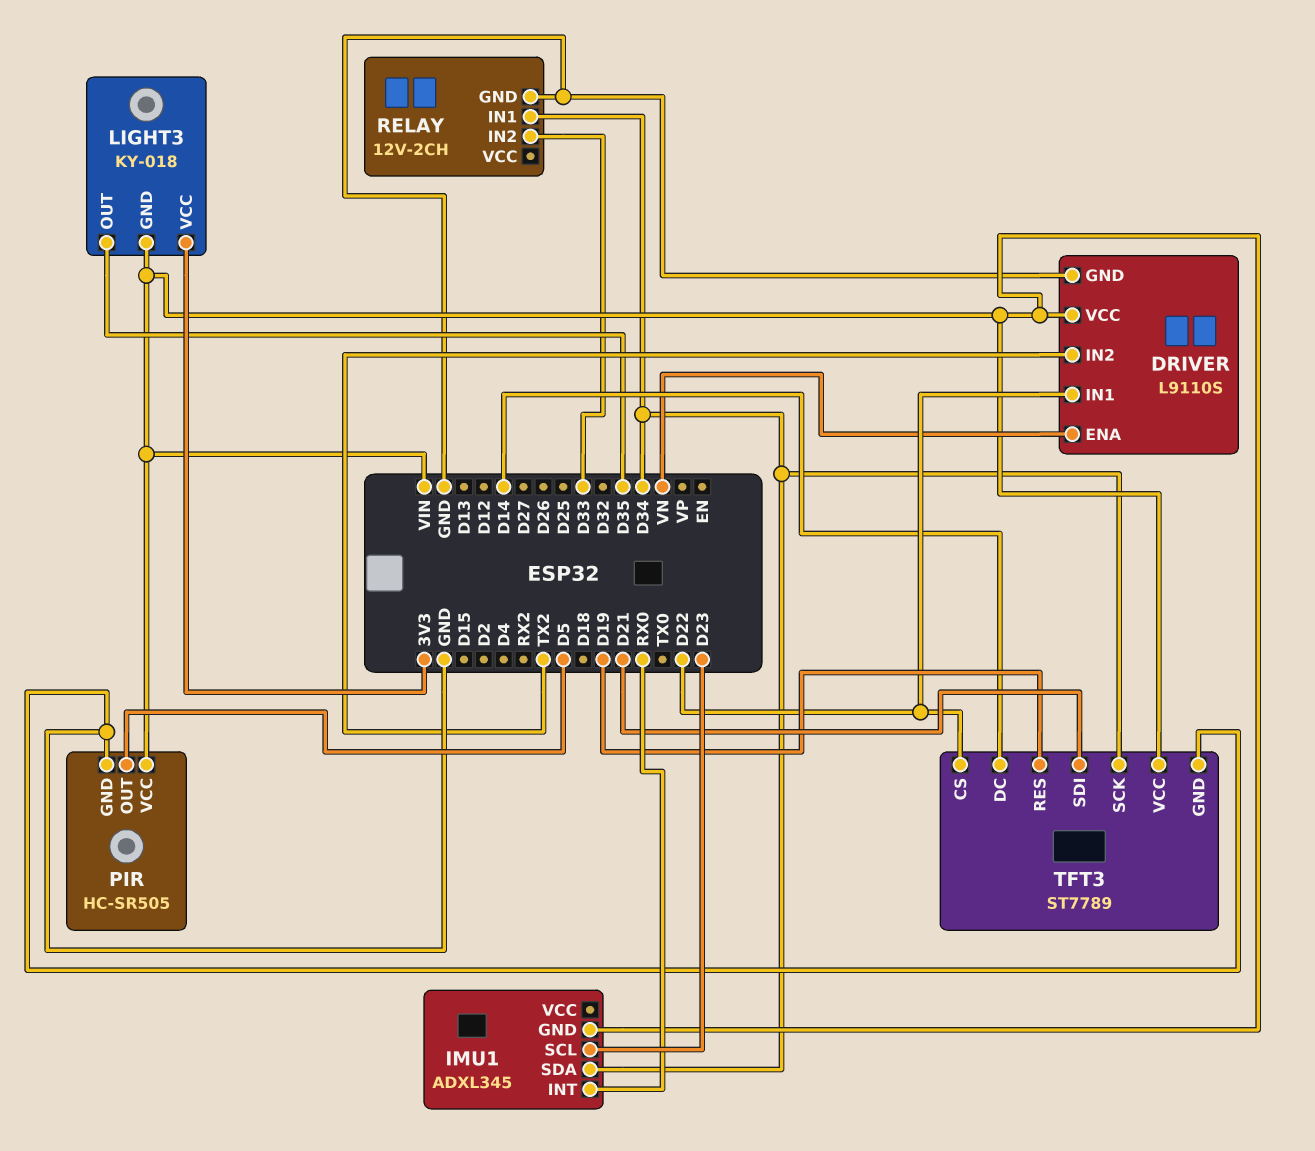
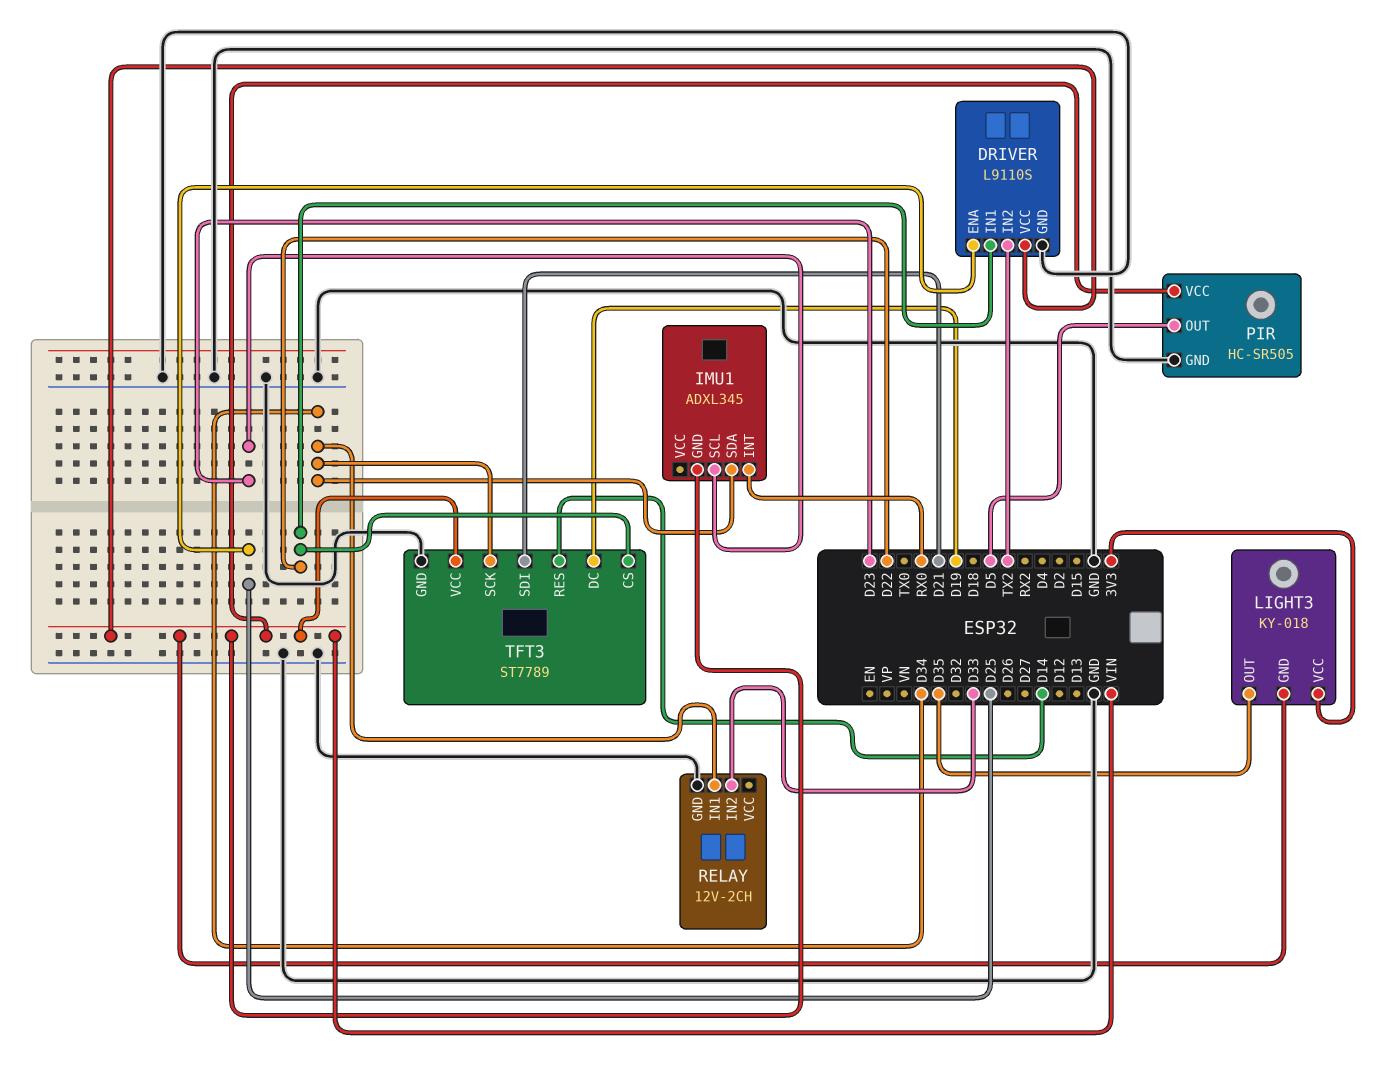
DRIVER pin ENA: VN -> D25
TFT3 pin DC: D14 -> D19
TFT3 pin RES: D19 -> D14

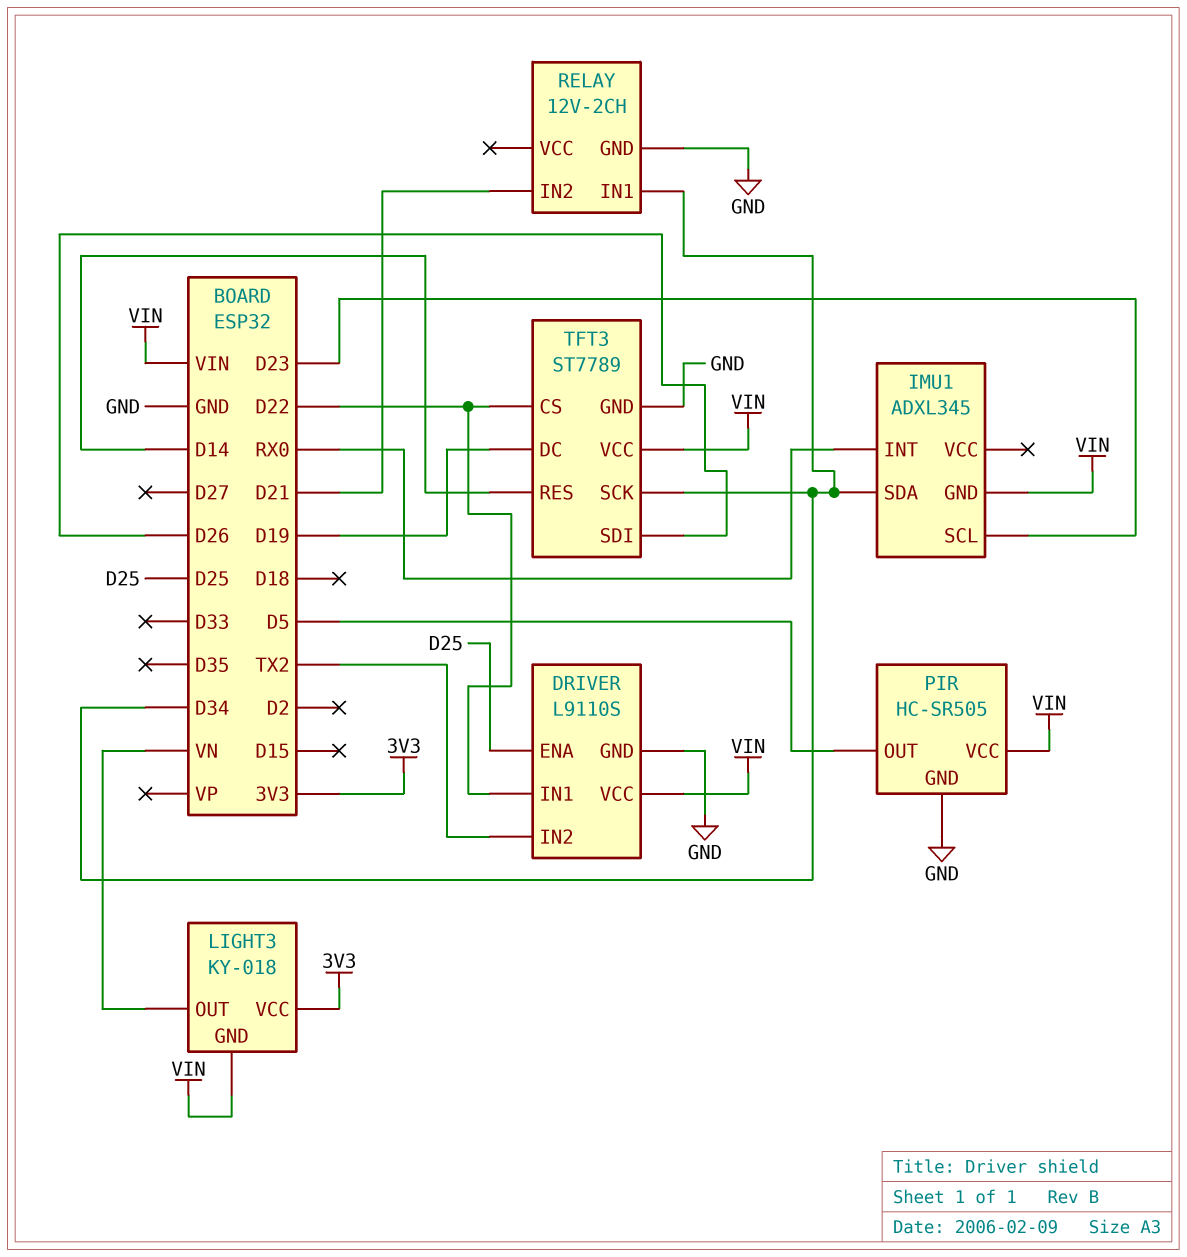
LIGHT3 pin OUT: D35 -> VN
RELAY pin IN2: D33 -> D21
TFT3 pin SDI: D21 -> D26

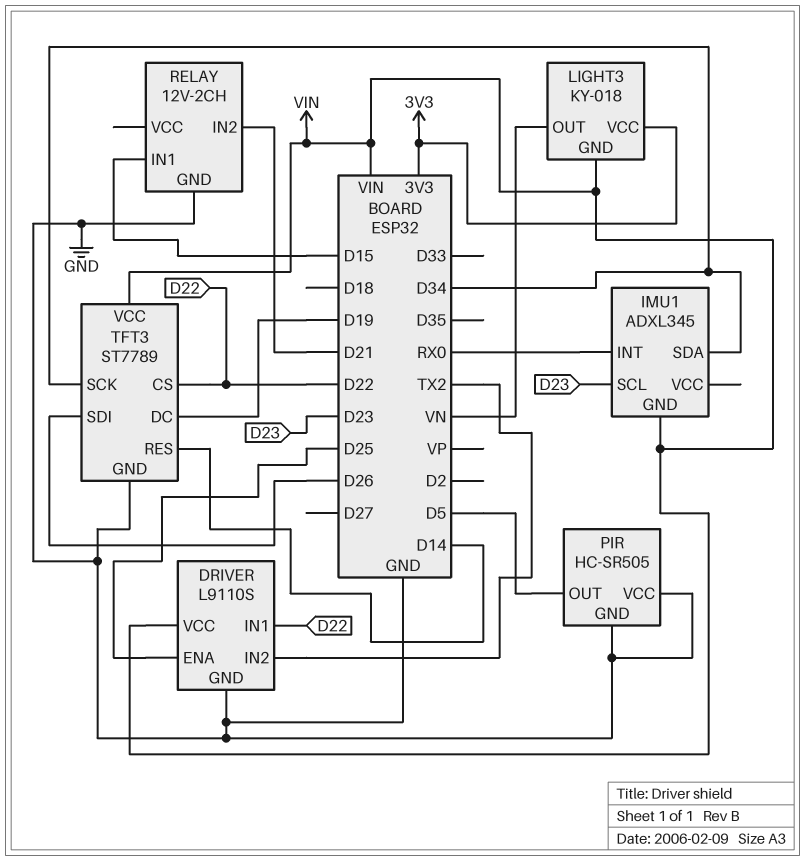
PIR pin VCC: VIN -> GND
RELAY pin IN1: D34 -> D15

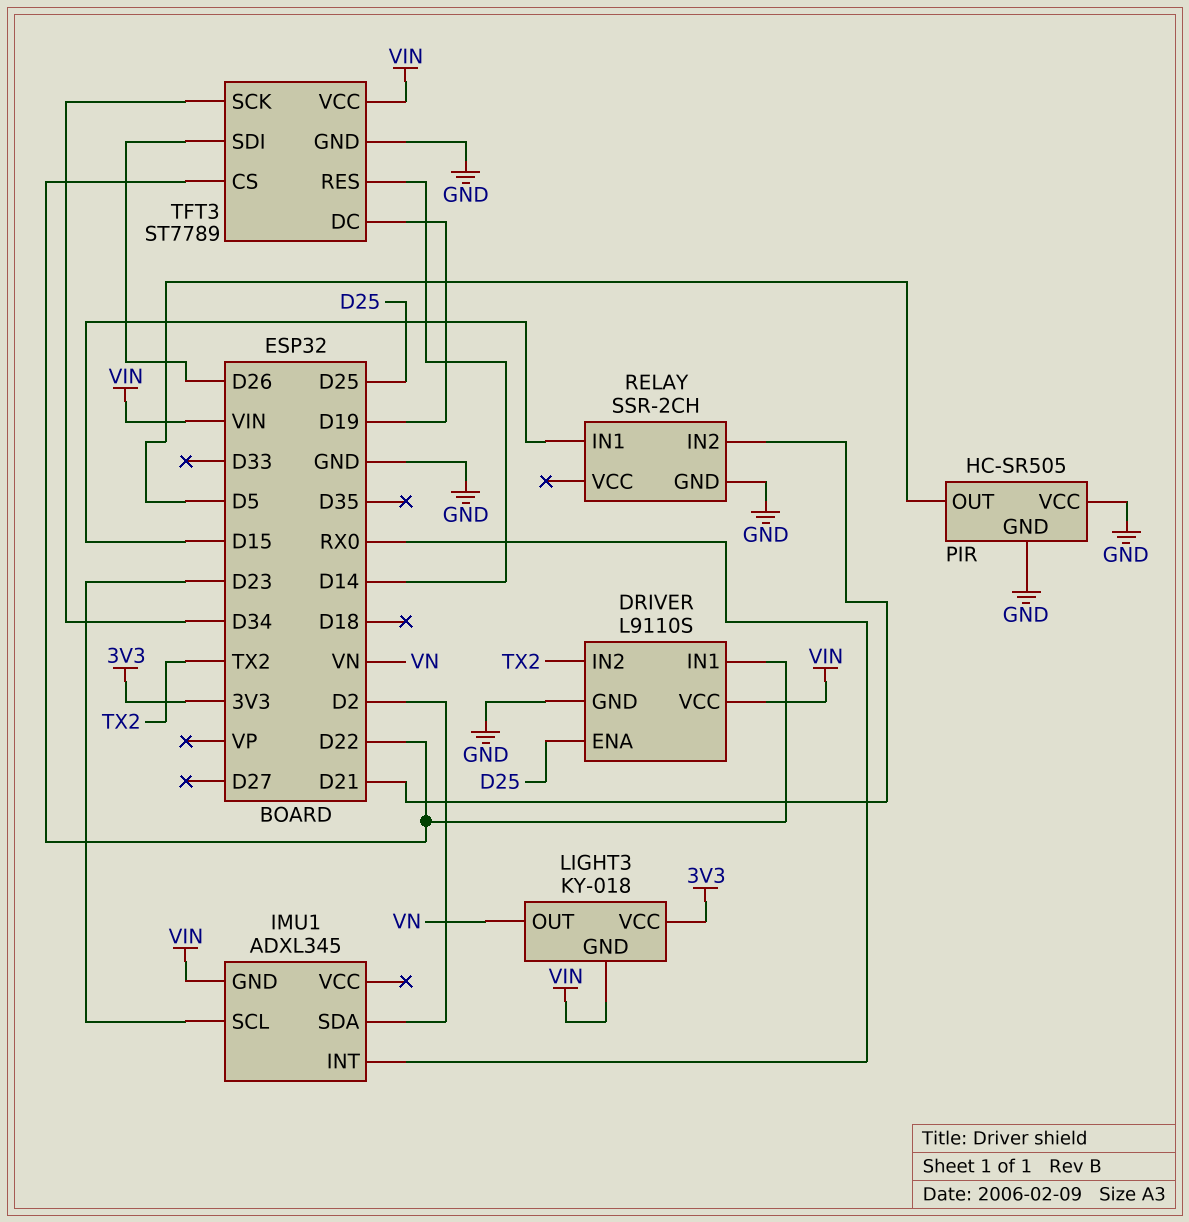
IMU1 pin SDA: D34 -> D2
RELAY: 12V-2CH -> SSR-2CH

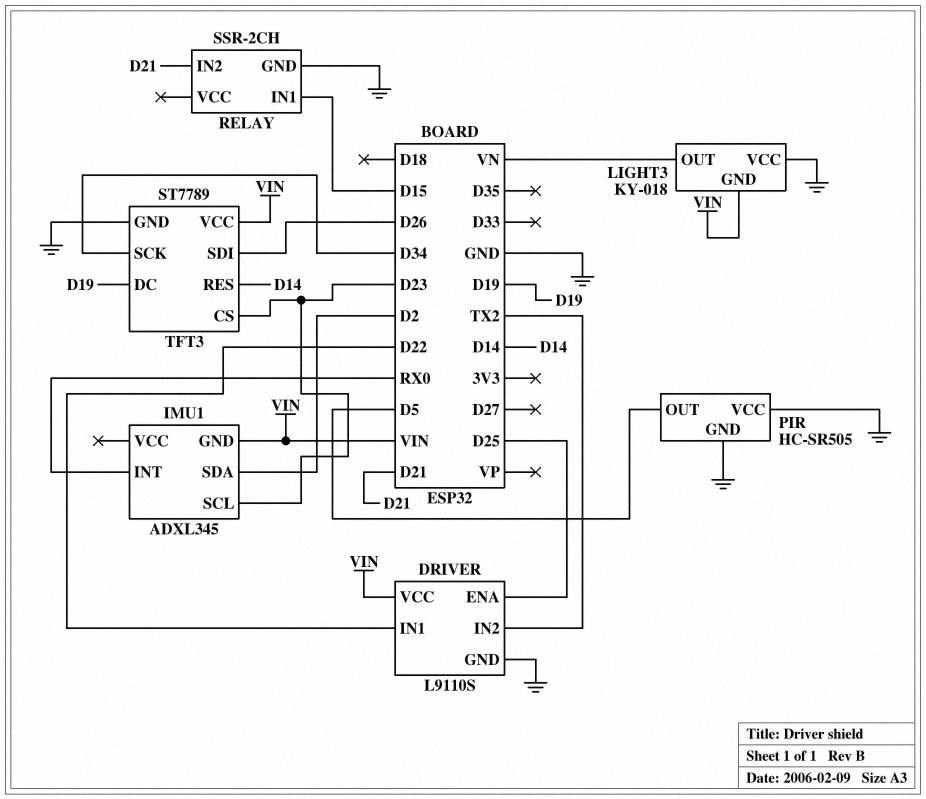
LIGHT3 pin VCC: 3V3 -> GND
TFT3 pin CS: D22 -> D23

